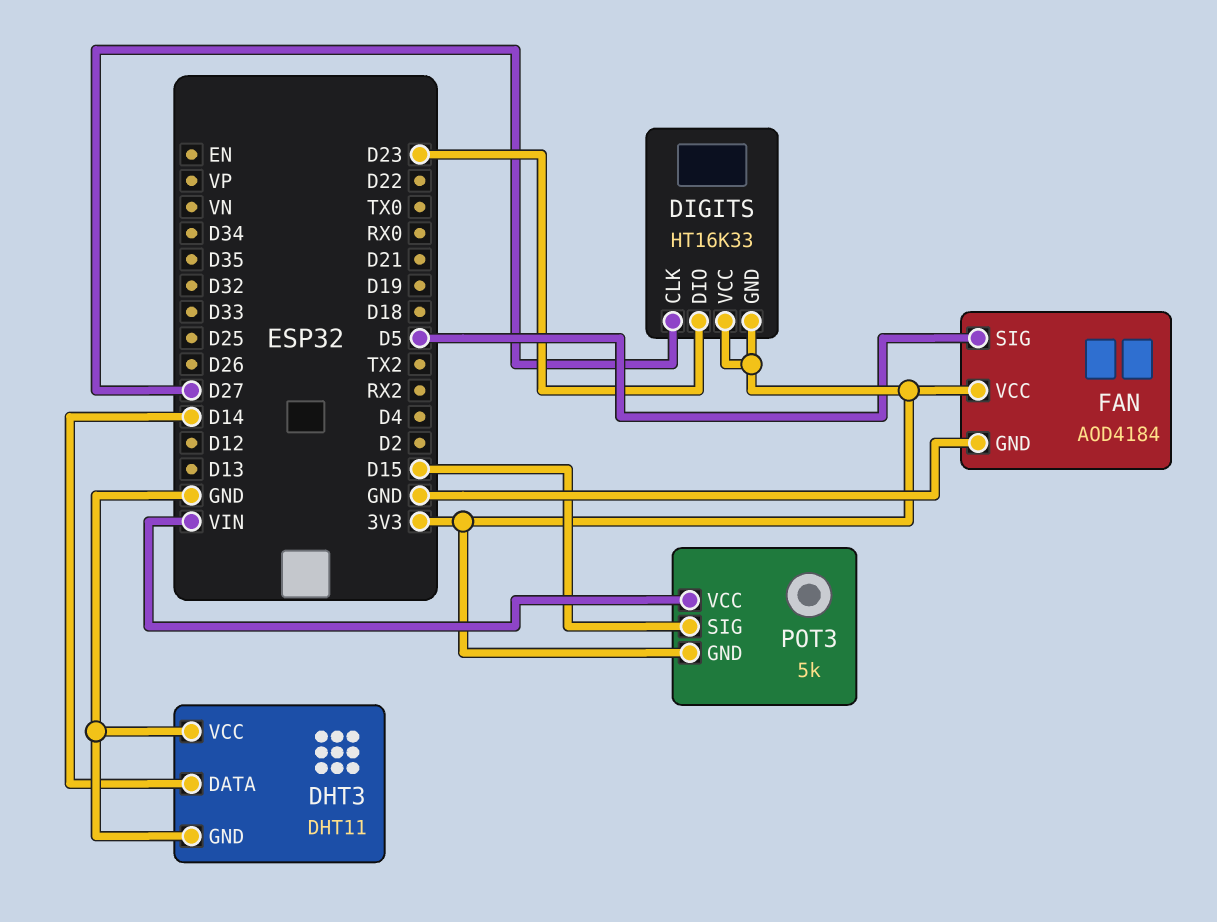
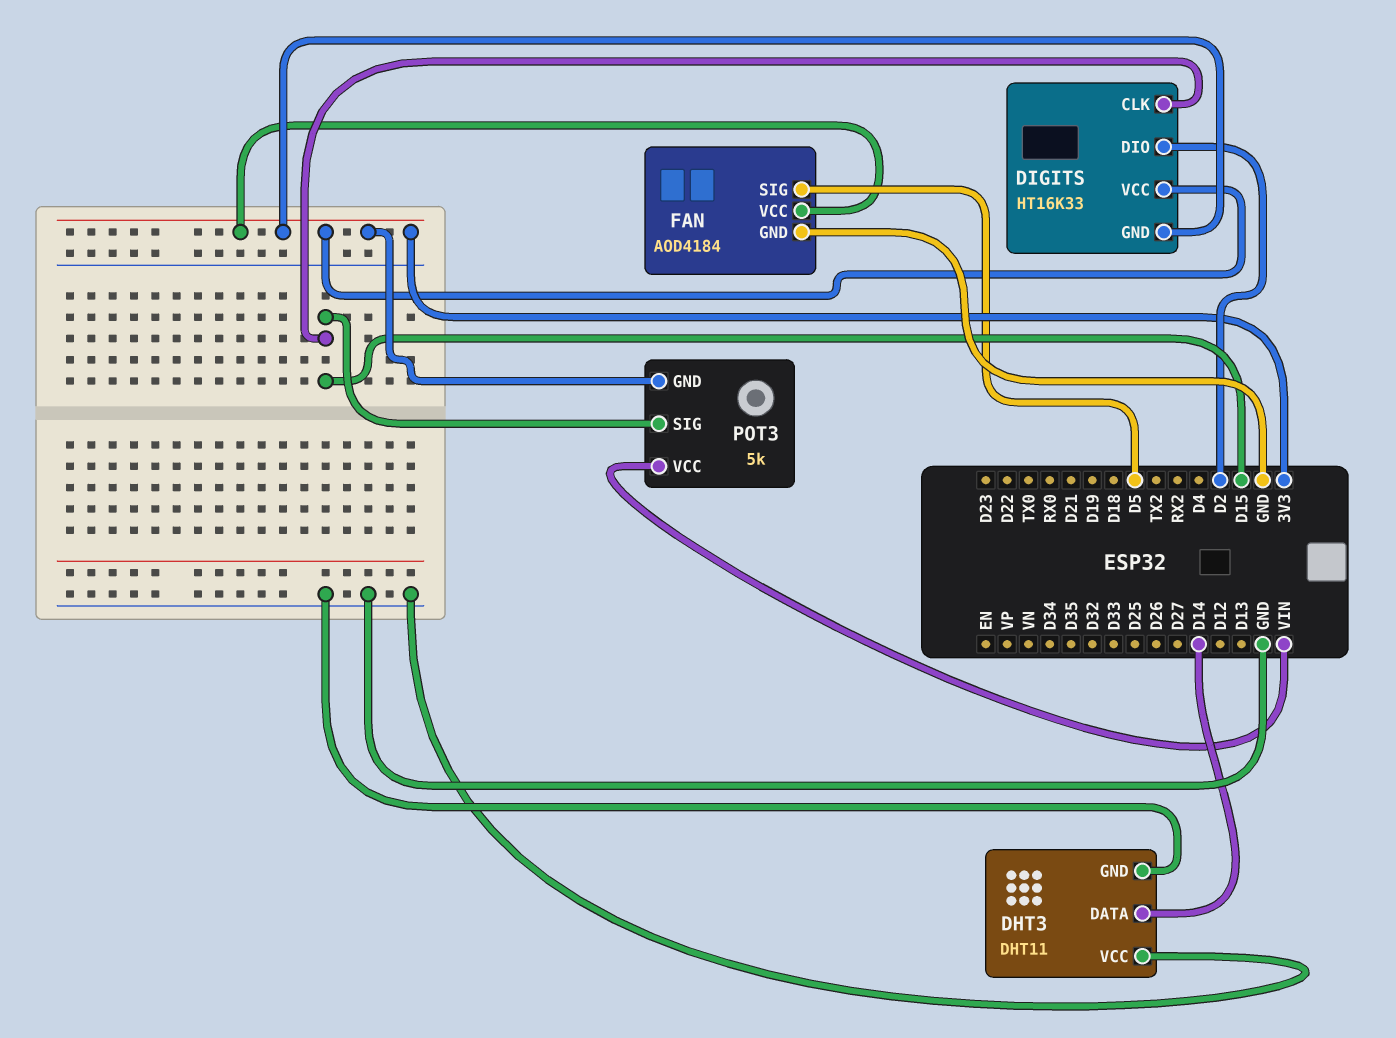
DIGITS pin CLK: D27 -> D15
DIGITS pin DIO: D23 -> D2

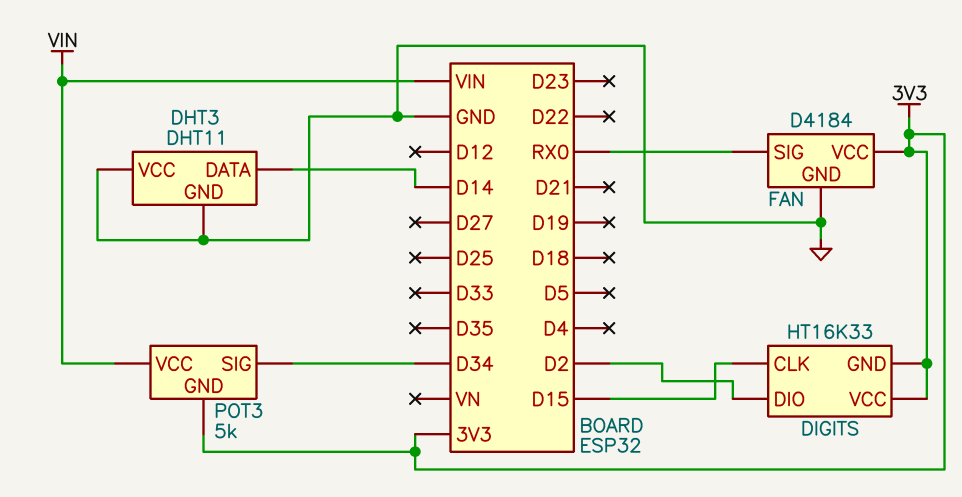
FAN: AOD4184 -> D4184
FAN pin SIG: D5 -> RX0
POT3 pin SIG: D15 -> D34

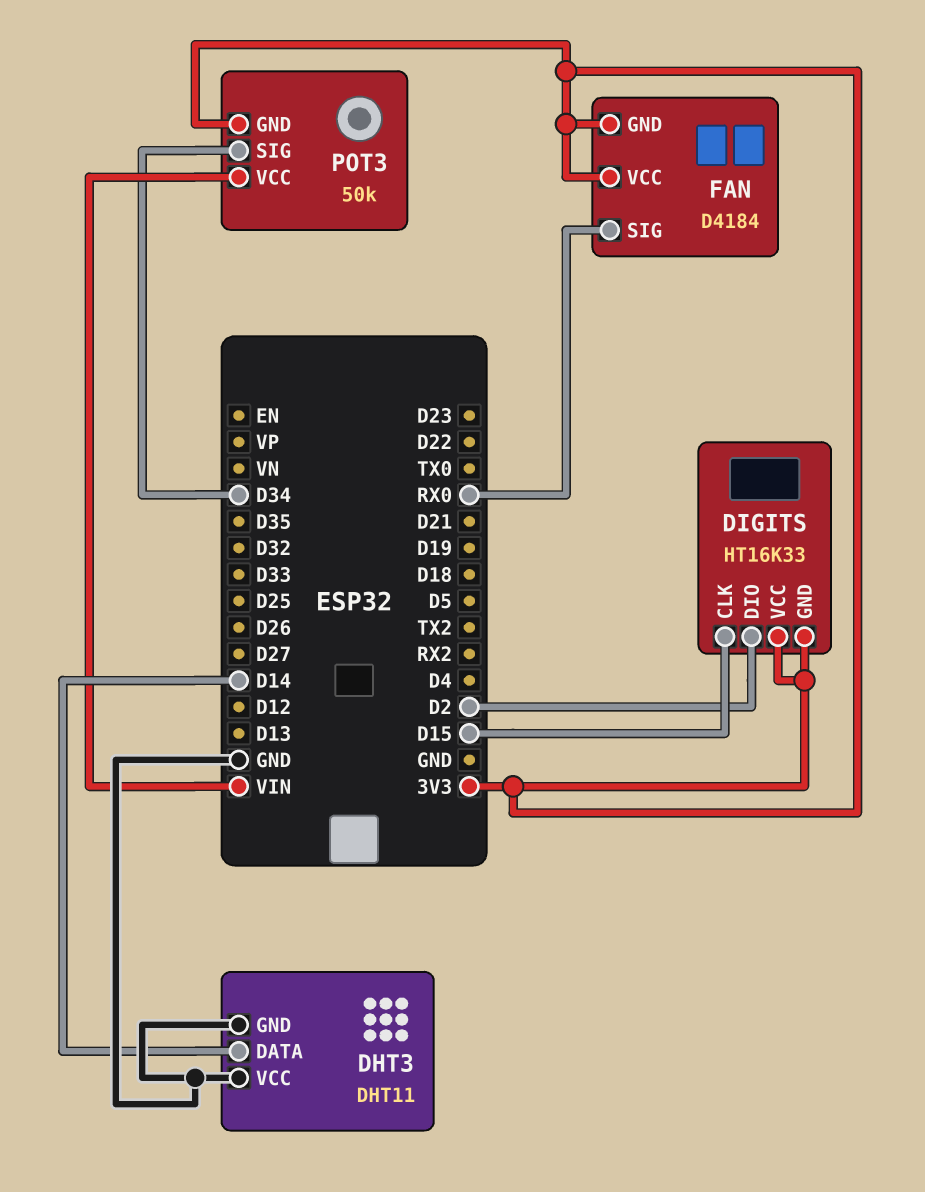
FAN pin GND: GND -> 3V3
POT3: 5k -> 50k

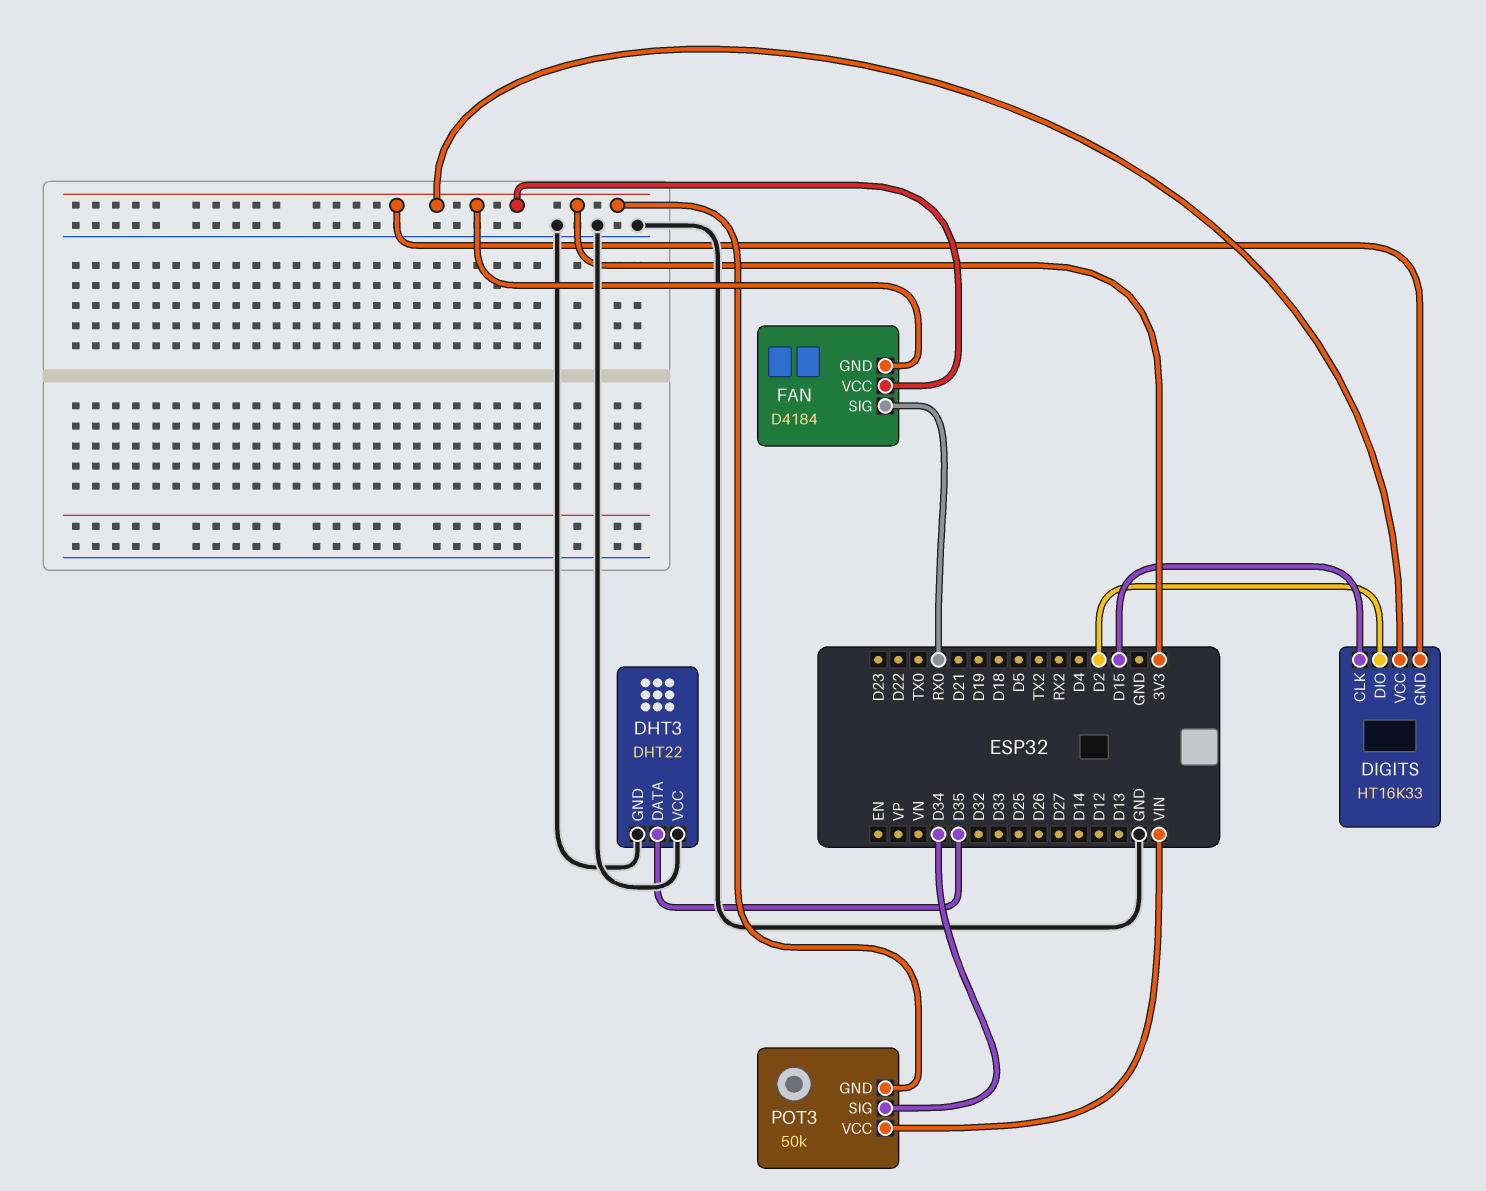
DHT3: DHT11 -> DHT22
DHT3 pin DATA: D14 -> D35

